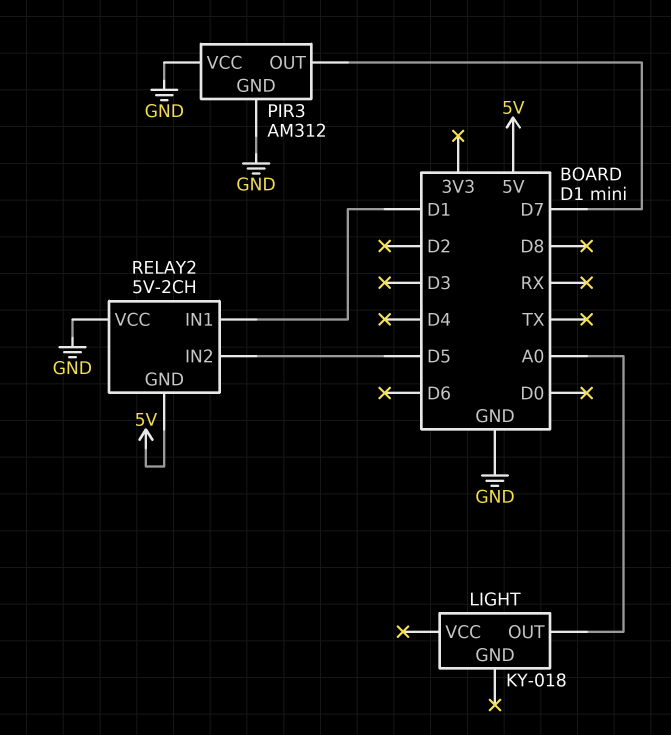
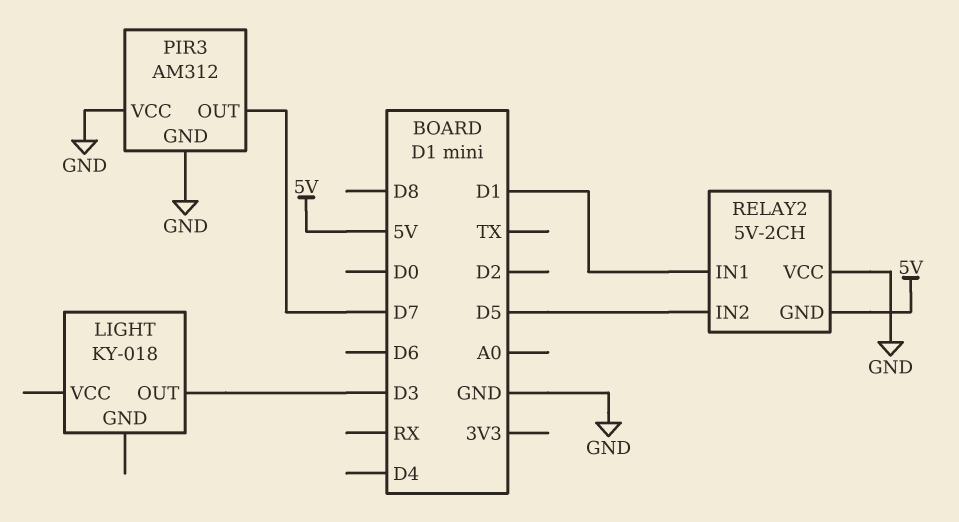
LIGHT pin OUT: A0 -> D3

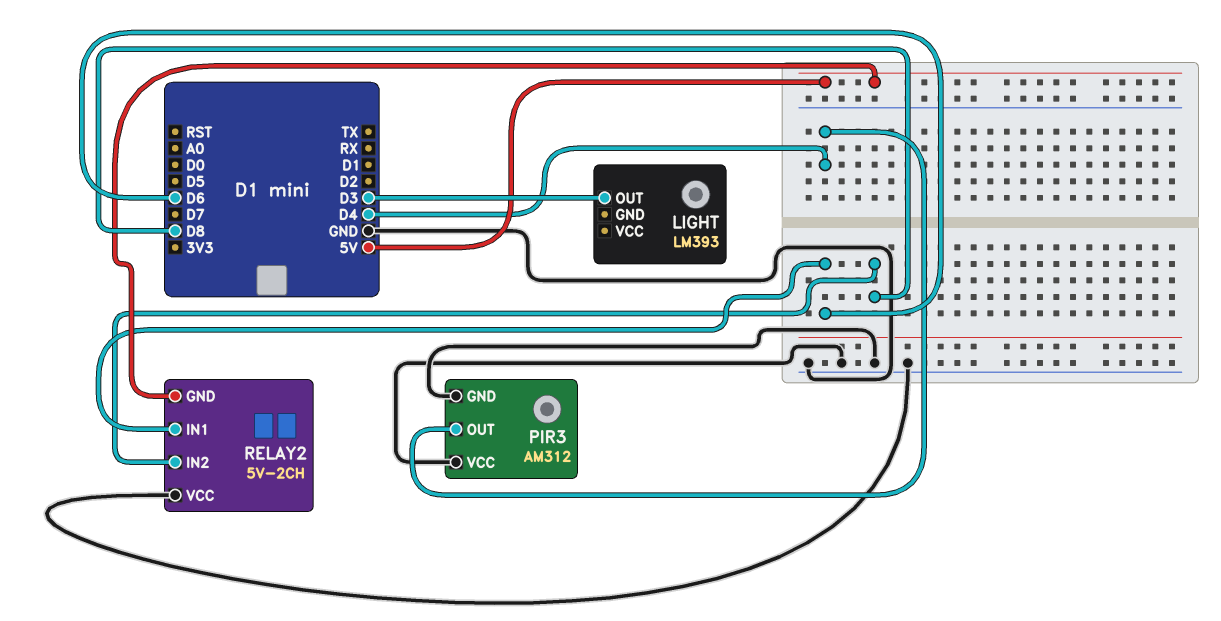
LIGHT: KY-018 -> LM393
PIR3 pin OUT: D7 -> D4
RELAY2 pin IN1: D1 -> D6
RELAY2 pin IN2: D5 -> D8

